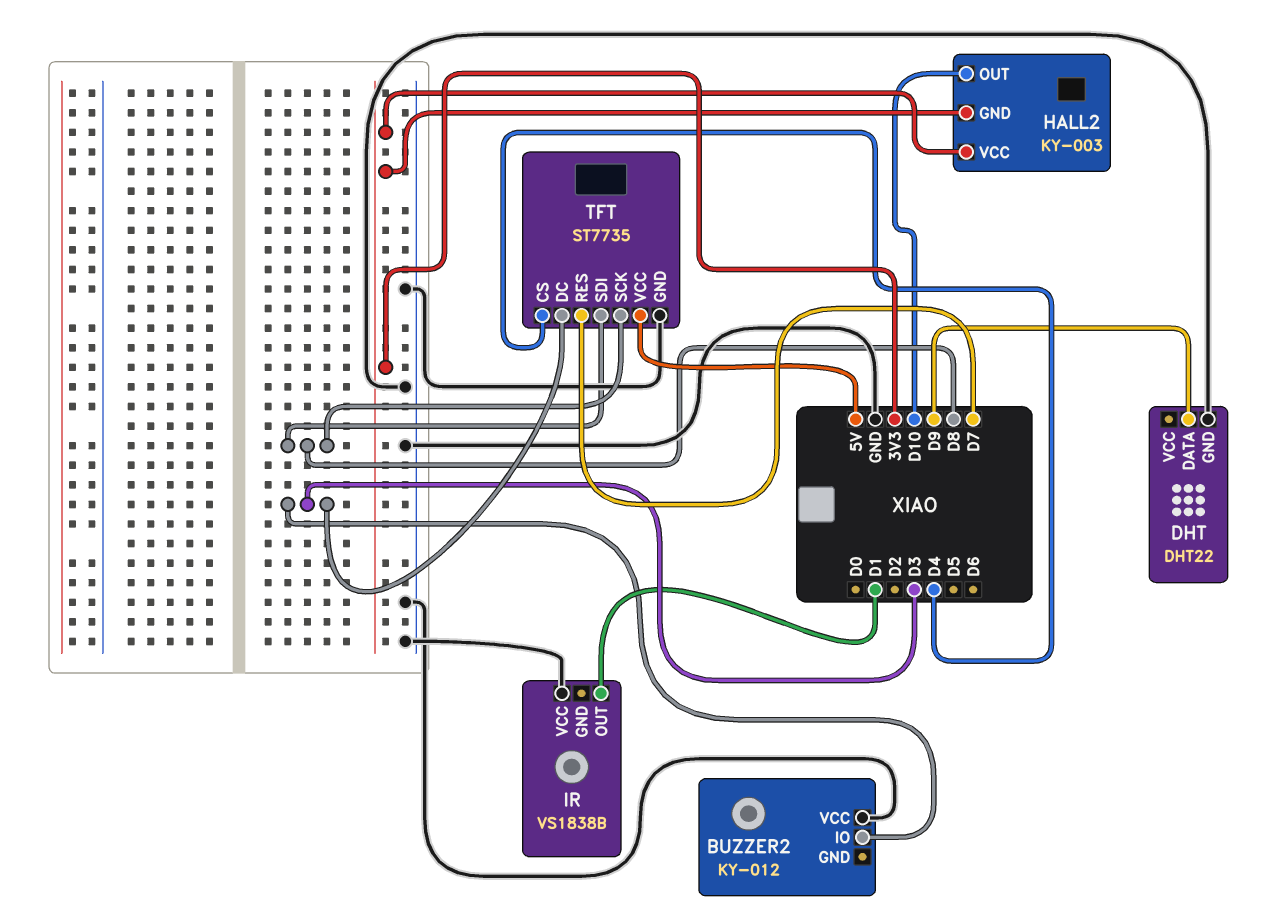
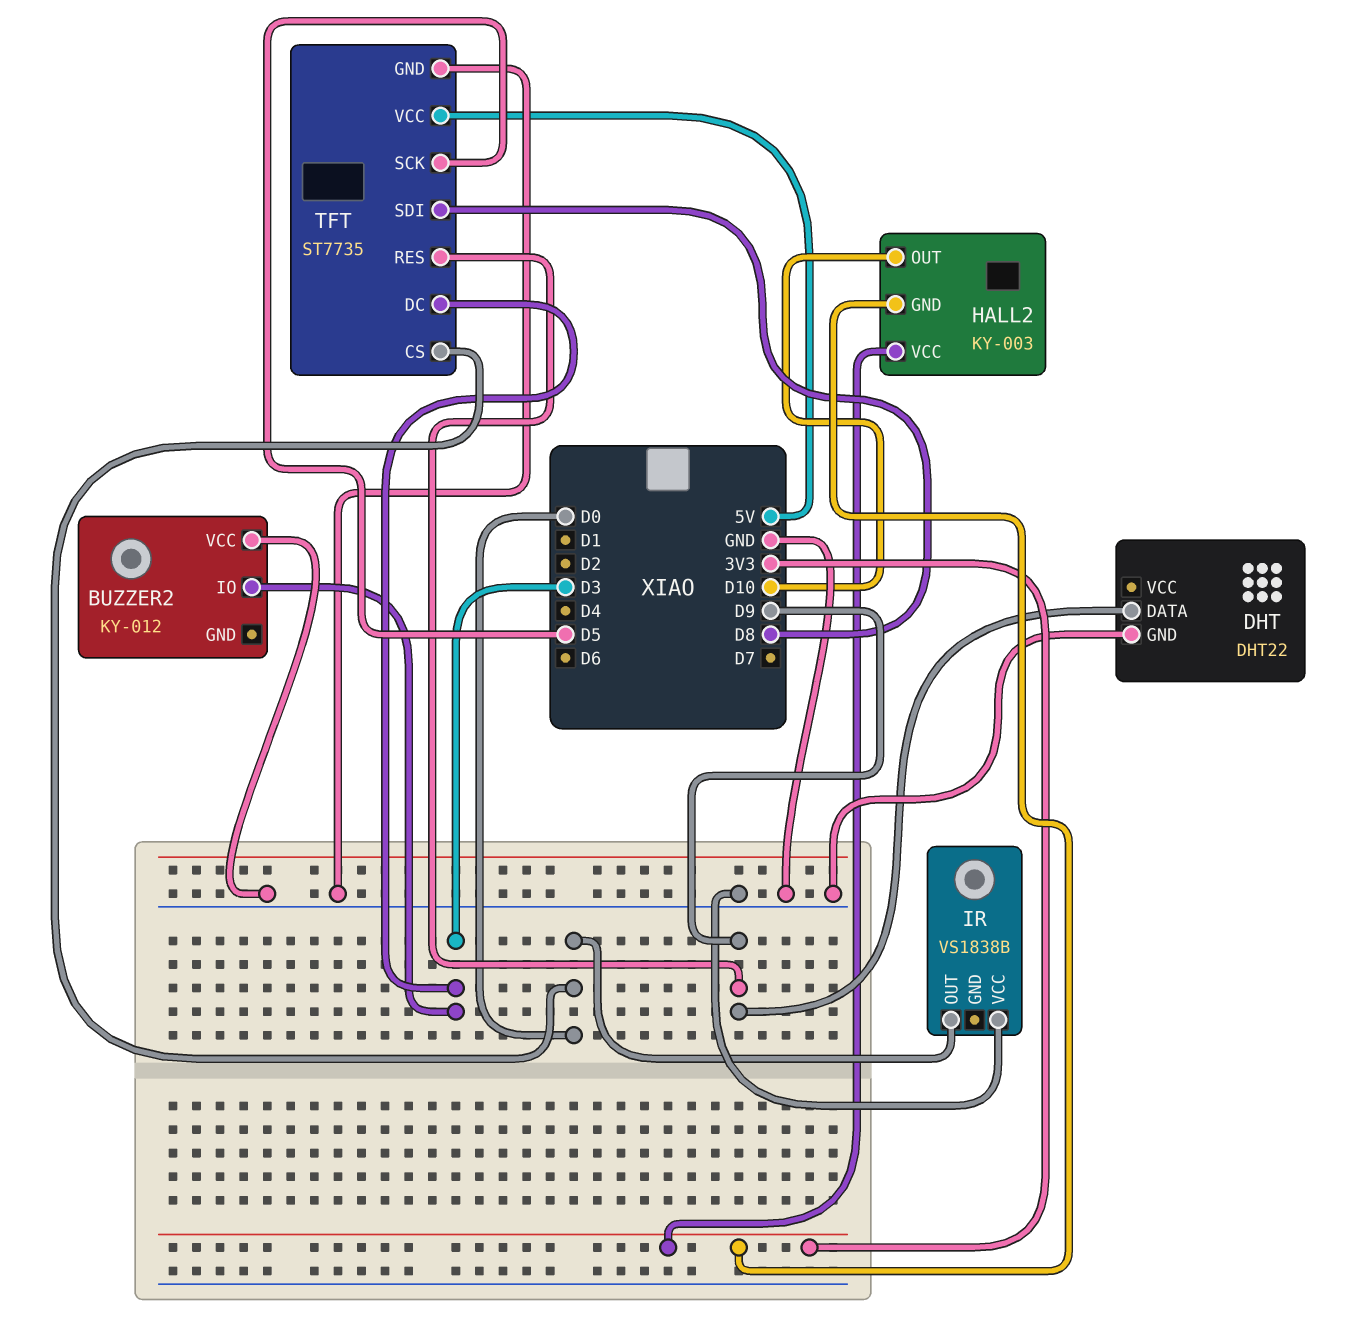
IR pin OUT: D1 -> D0
TFT pin CS: D4 -> D0
TFT pin RES: D7 -> D9
TFT pin SCK: D8 -> D5

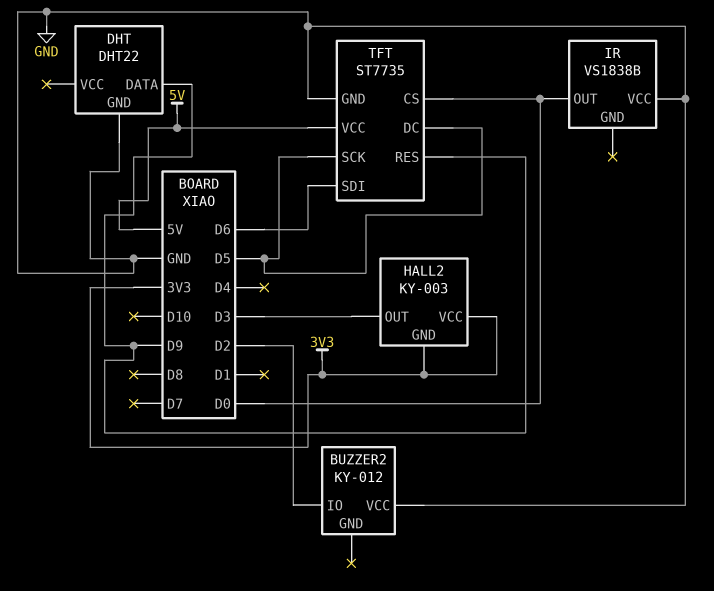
BUZZER2 pin IO: D3 -> D2
HALL2 pin OUT: D10 -> D3
TFT pin DC: D3 -> D5
TFT pin SDI: D8 -> D6

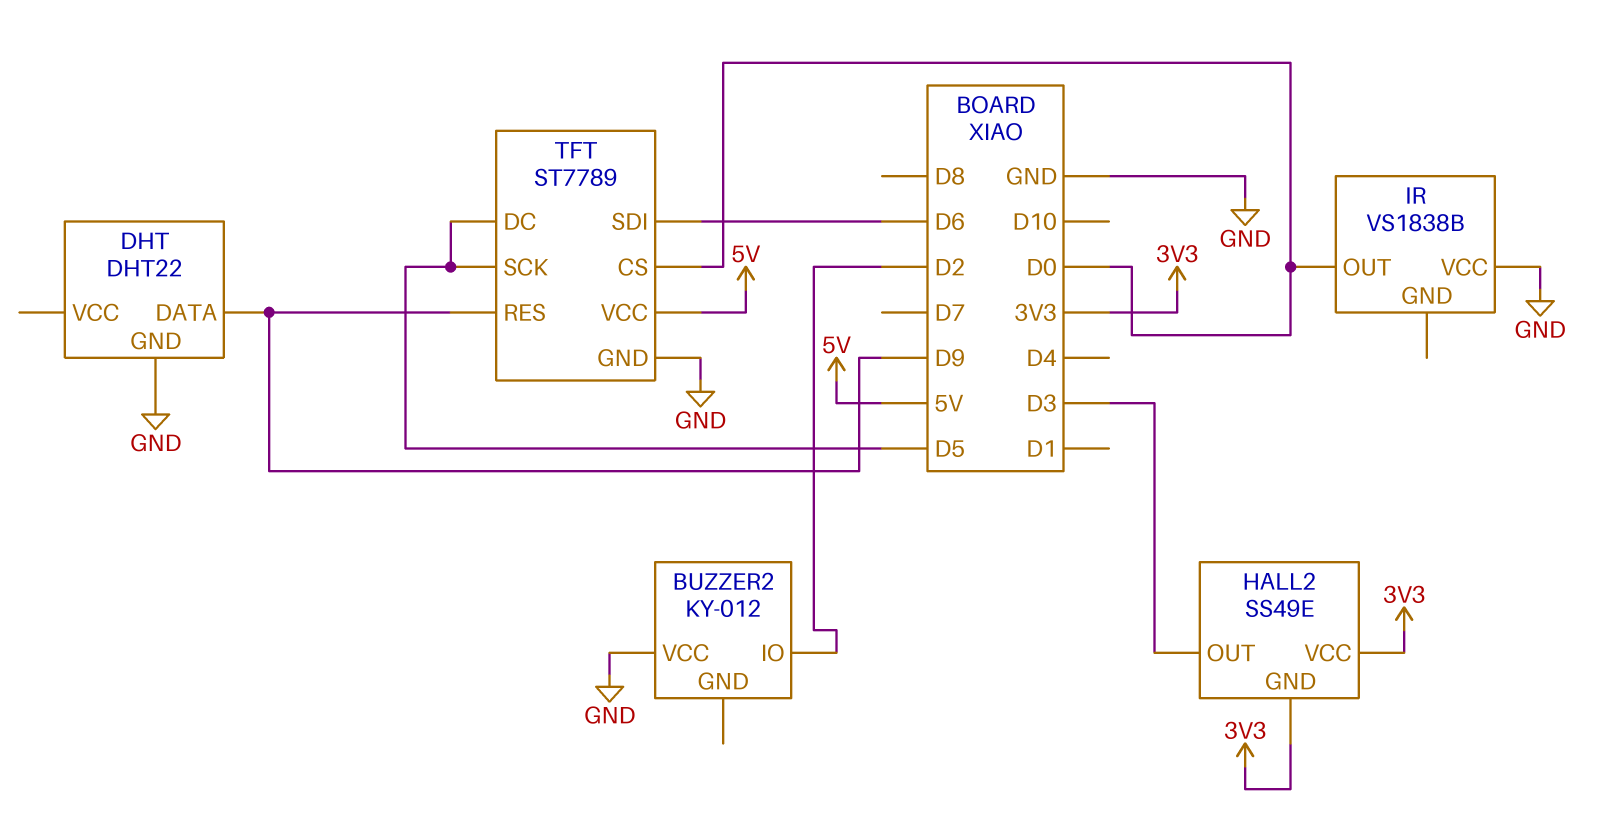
HALL2: KY-003 -> SS49E
TFT: ST7735 -> ST7789

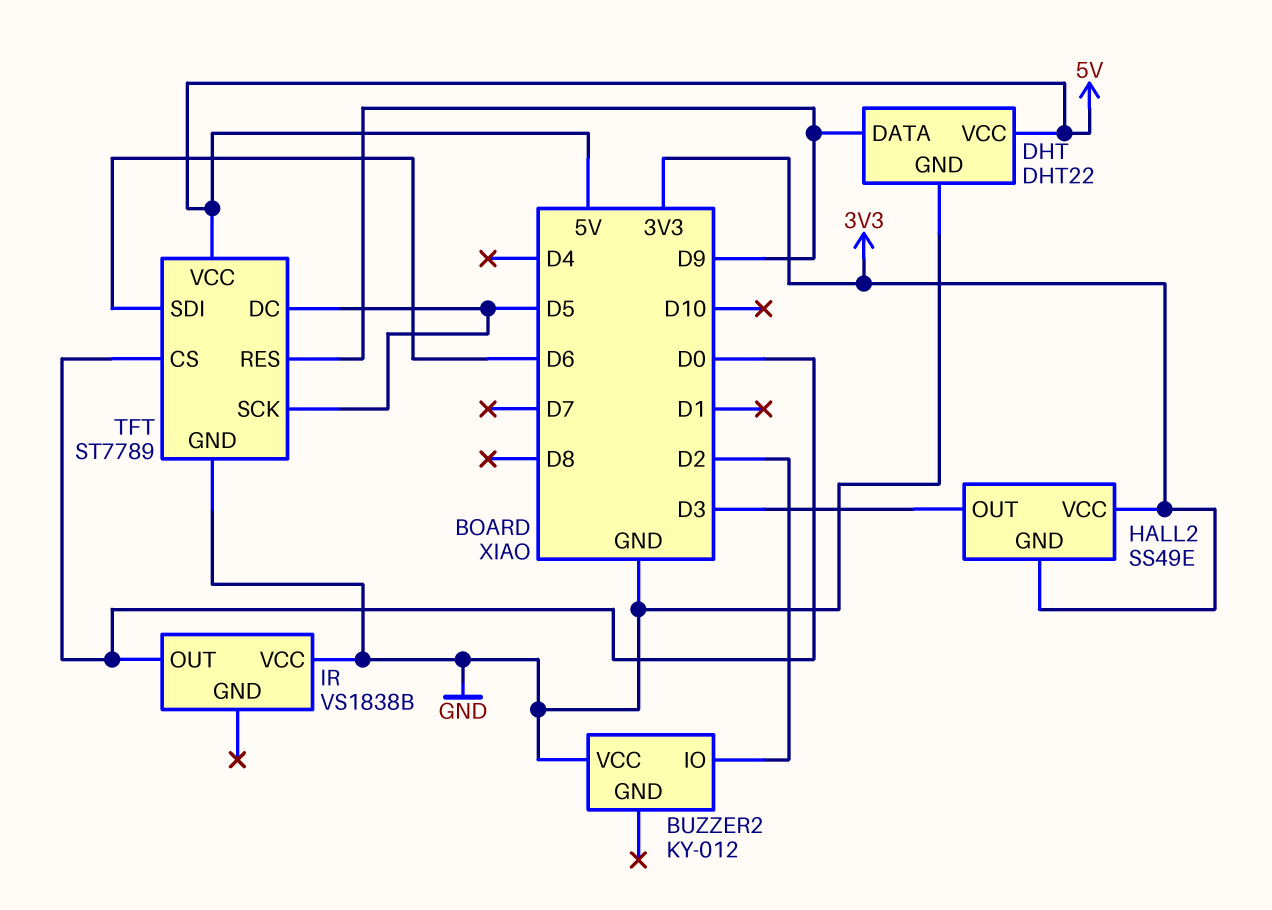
DHT pin VCC: none -> 5V

